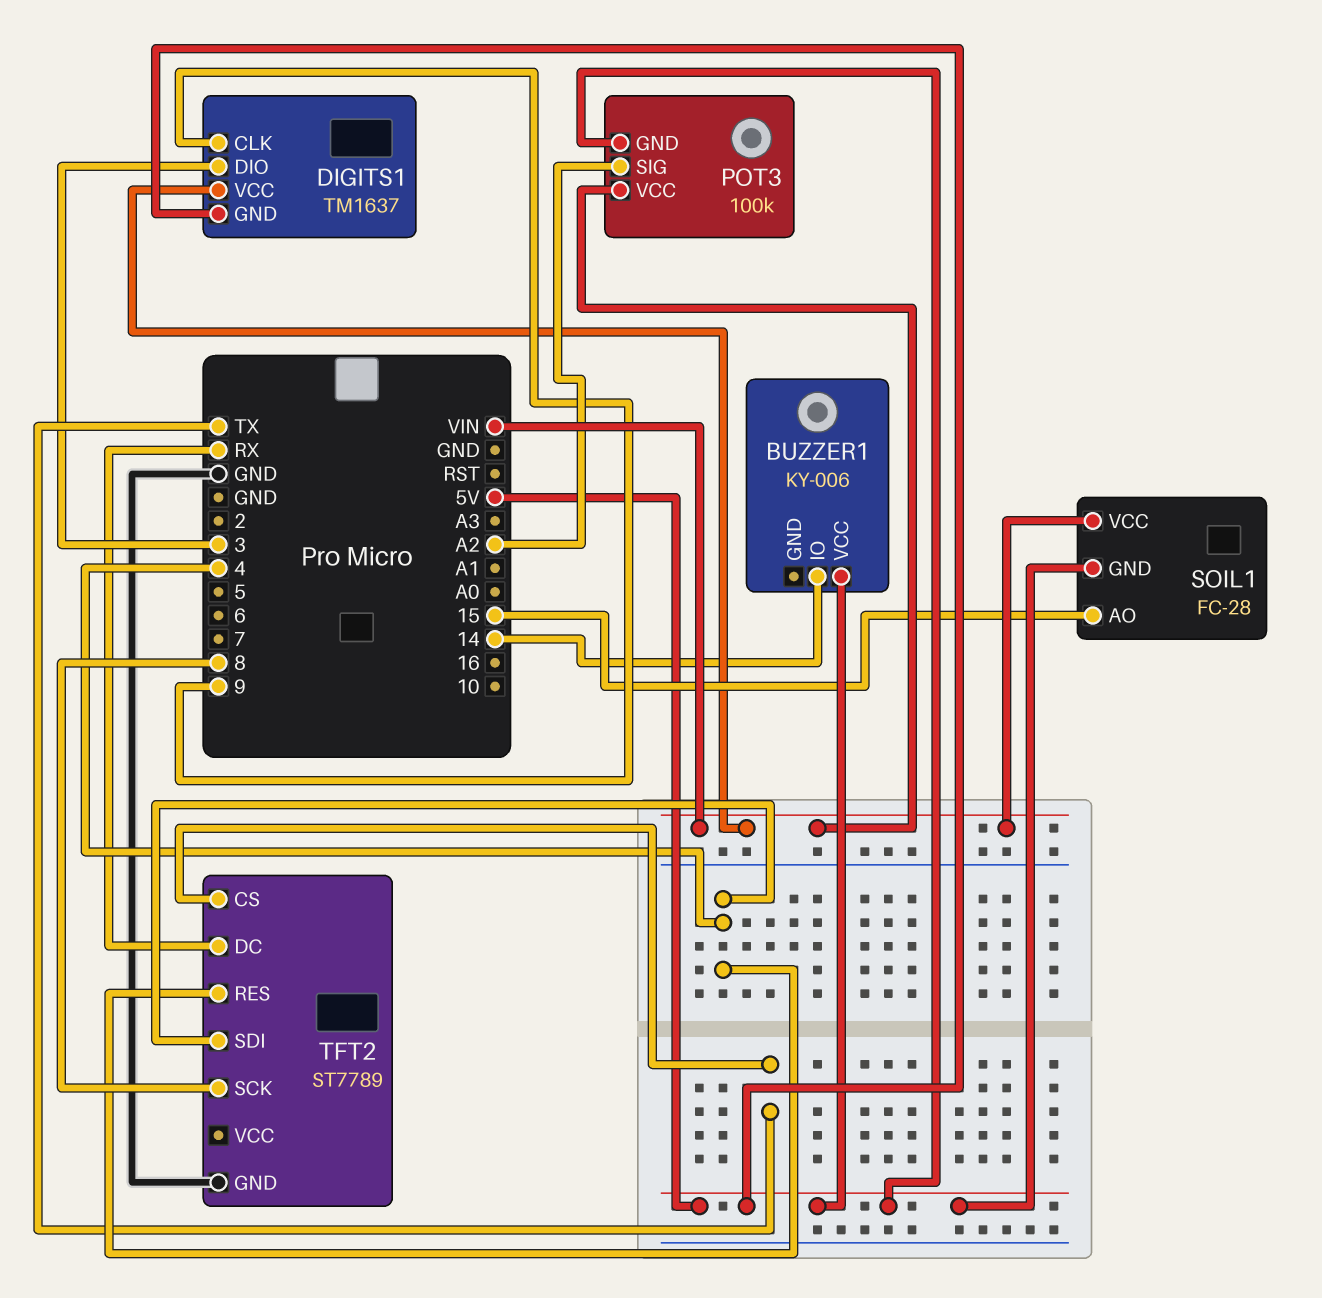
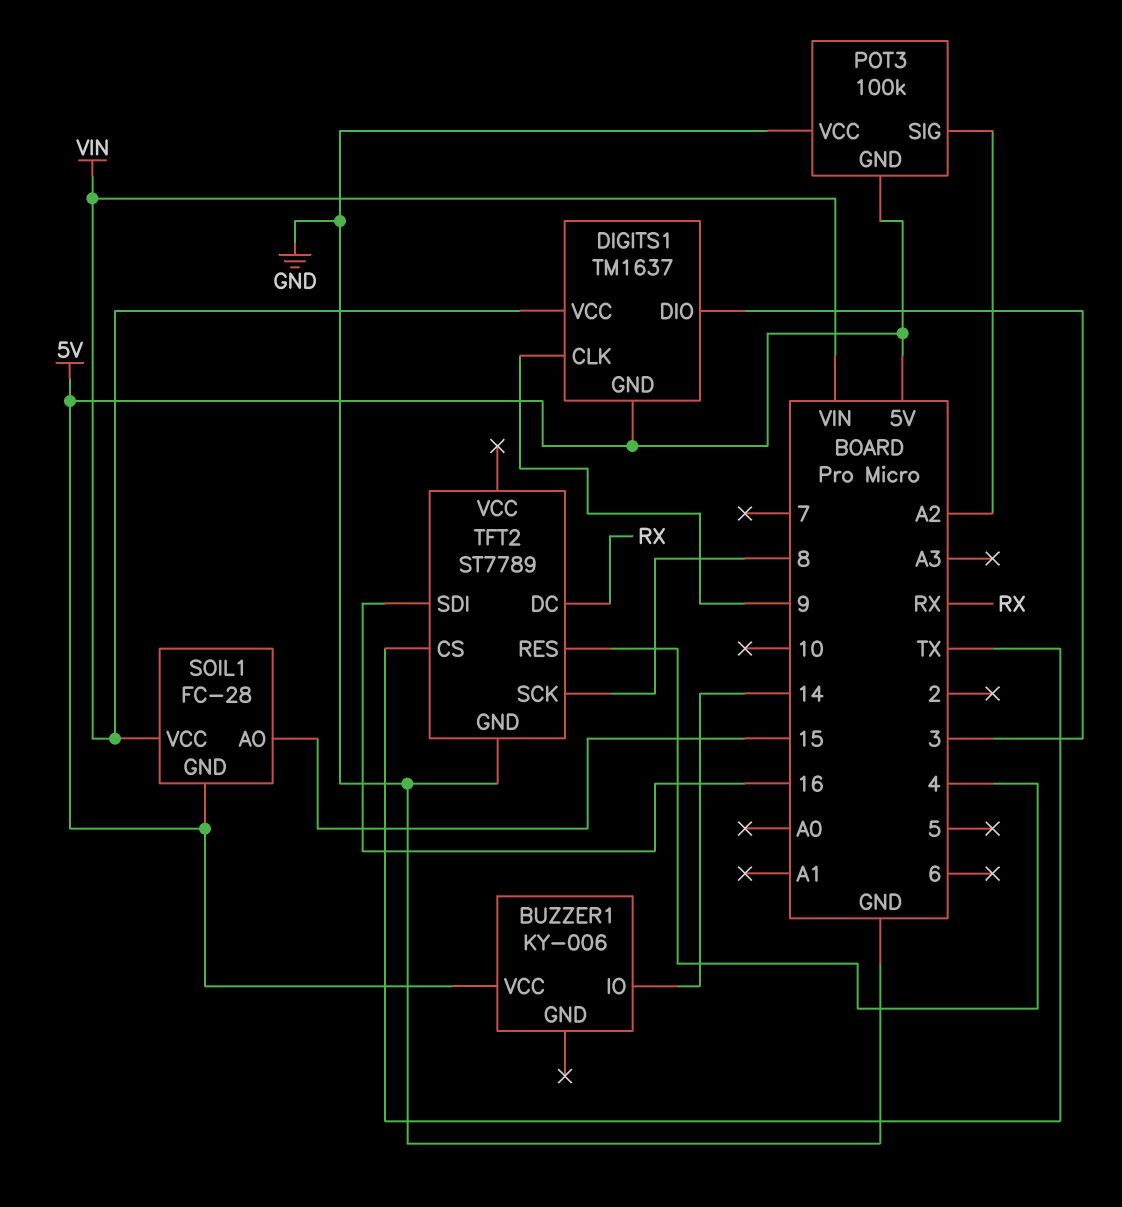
POT3 pin VCC: VIN -> GND
TFT2 pin SDI: 4 -> 16

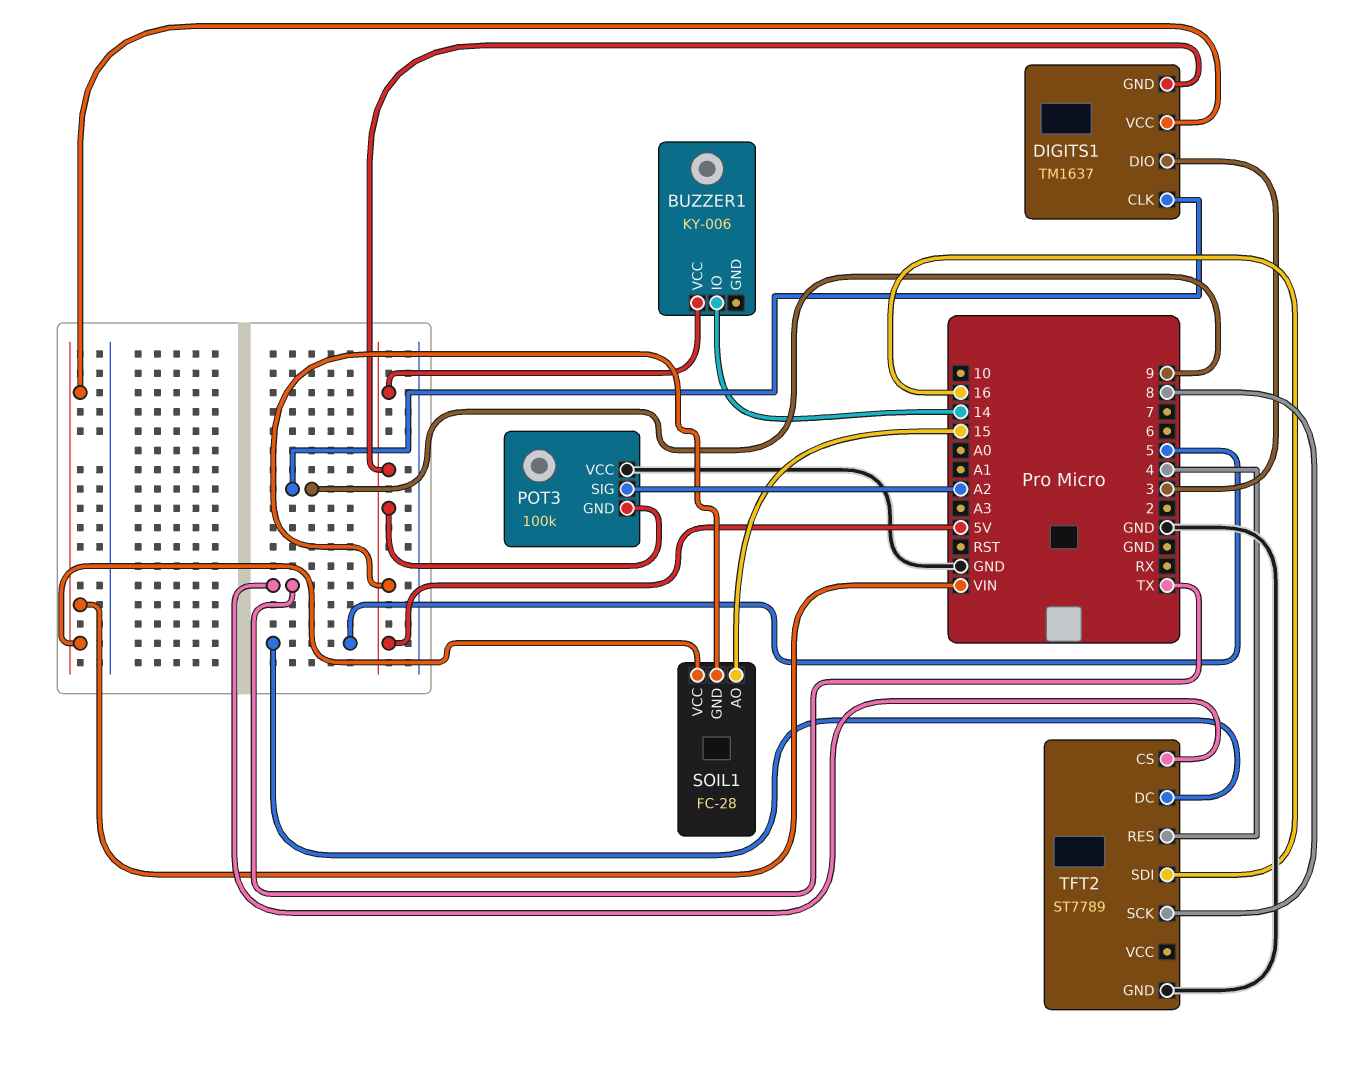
TFT2 pin DC: RX -> 5

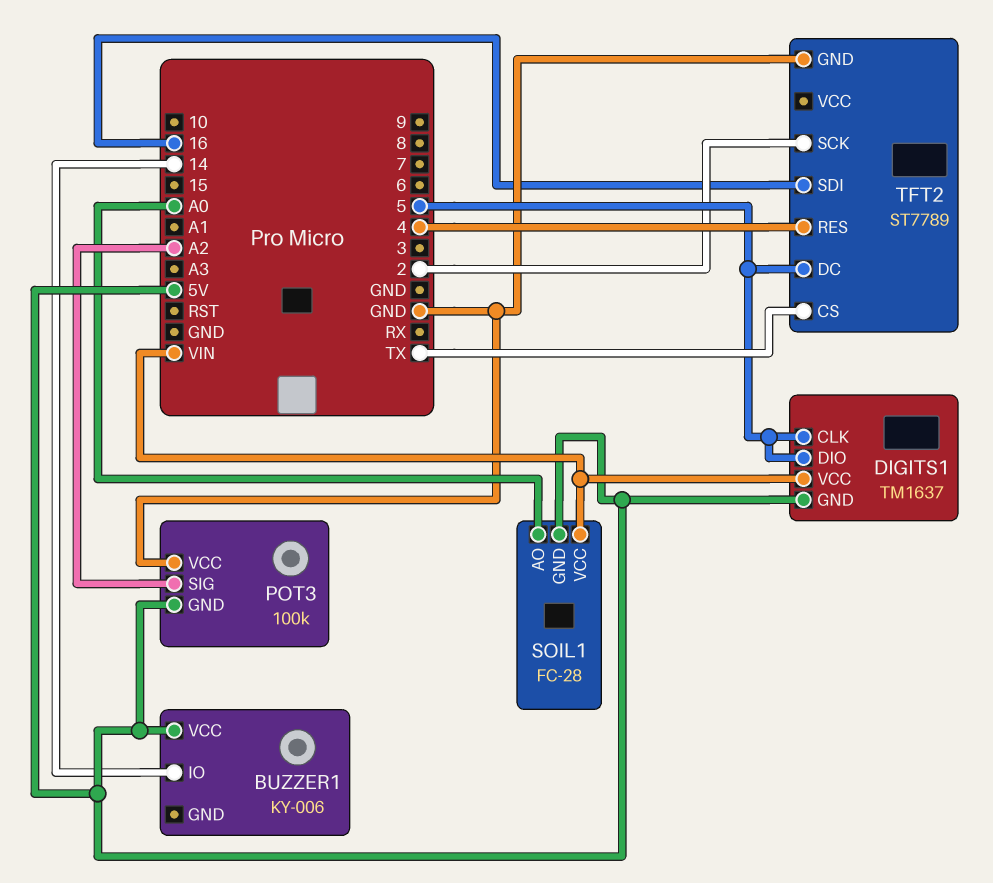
DIGITS1 pin CLK: 9 -> 5
DIGITS1 pin DIO: 3 -> 5
SOIL1 pin AO: 15 -> A0
TFT2 pin SCK: 8 -> 2

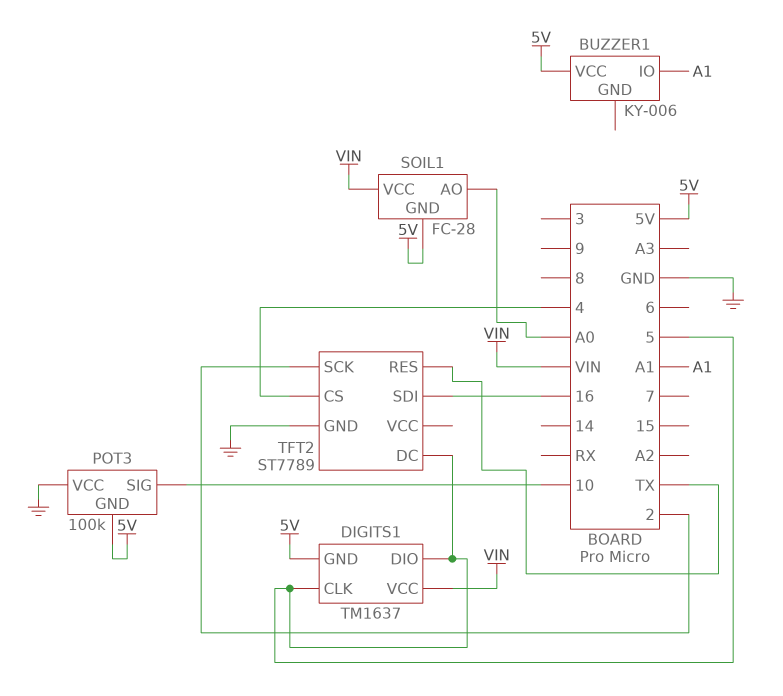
BUZZER1 pin IO: 14 -> A1
POT3 pin SIG: A2 -> 10
TFT2 pin CS: TX -> 4
TFT2 pin RES: 4 -> TX

